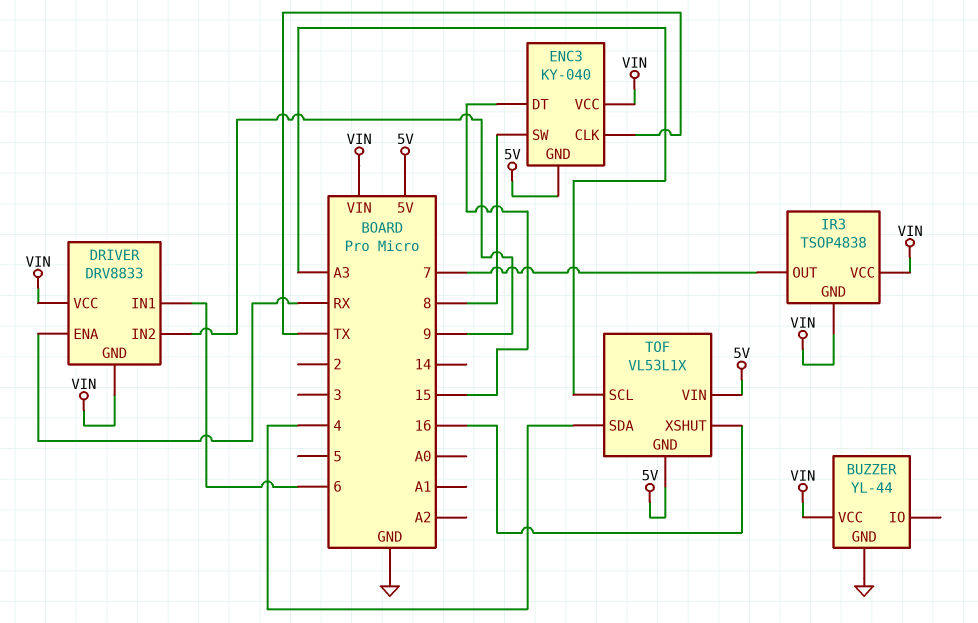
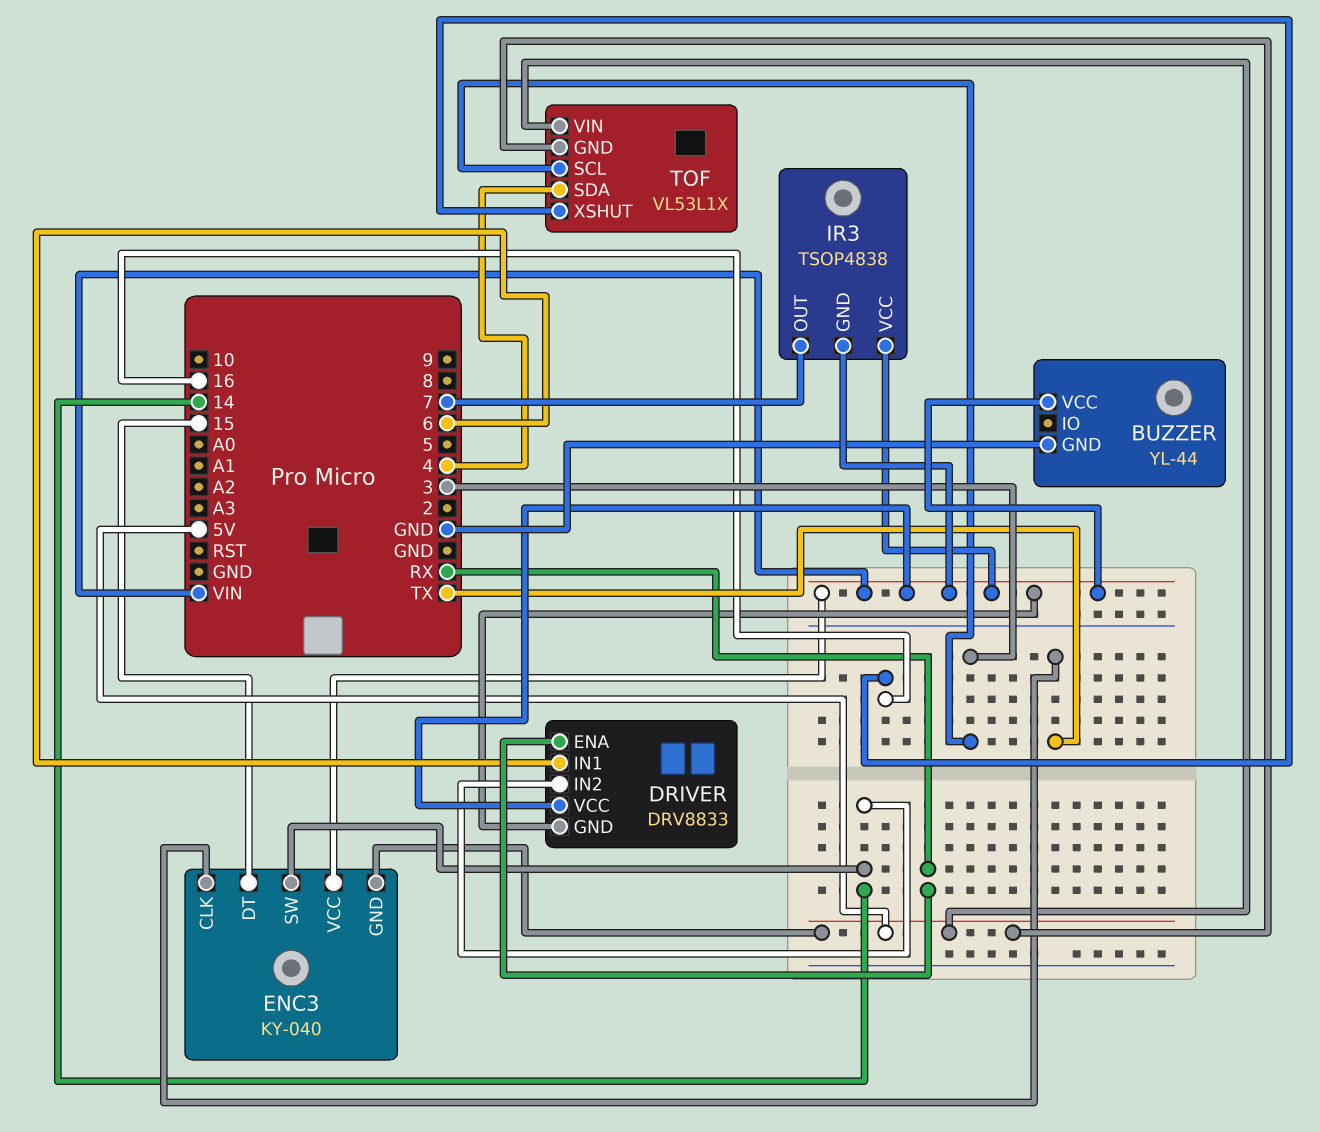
DRIVER pin IN2: 9 -> 14
ENC3 pin SW: 8 -> 14
TOF pin SCL: A3 -> 3

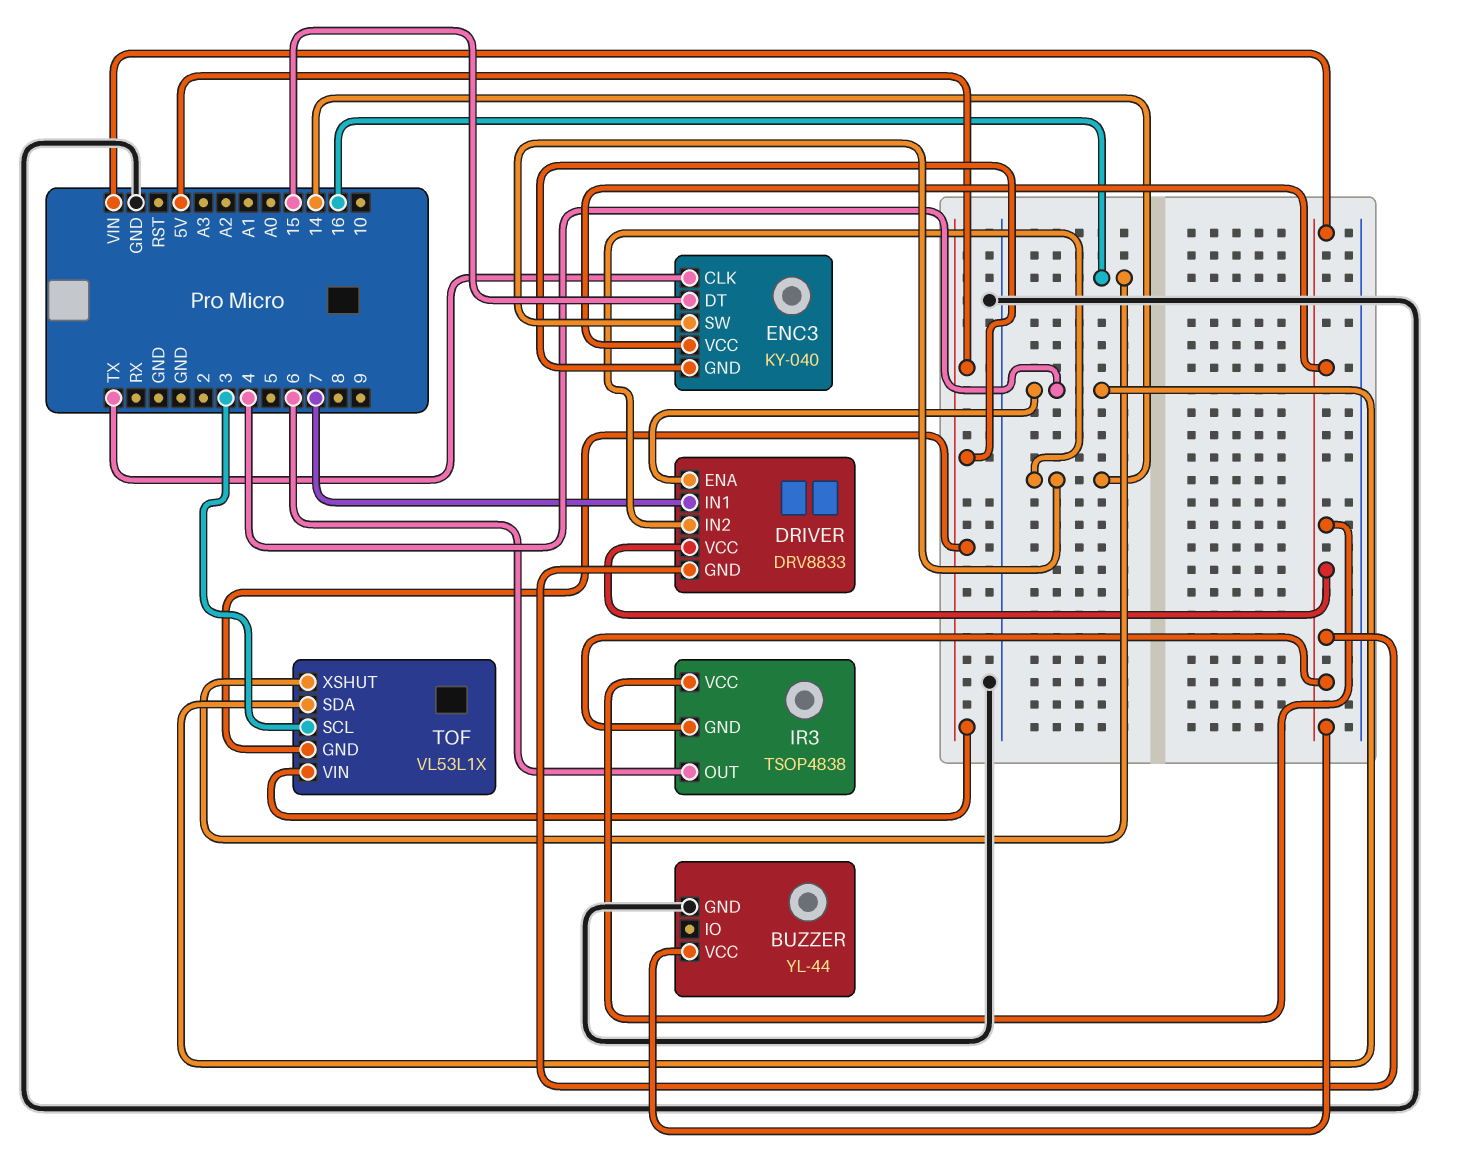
DRIVER pin ENA: RX -> 4
DRIVER pin IN1: 6 -> 7
IR3 pin OUT: 7 -> 6

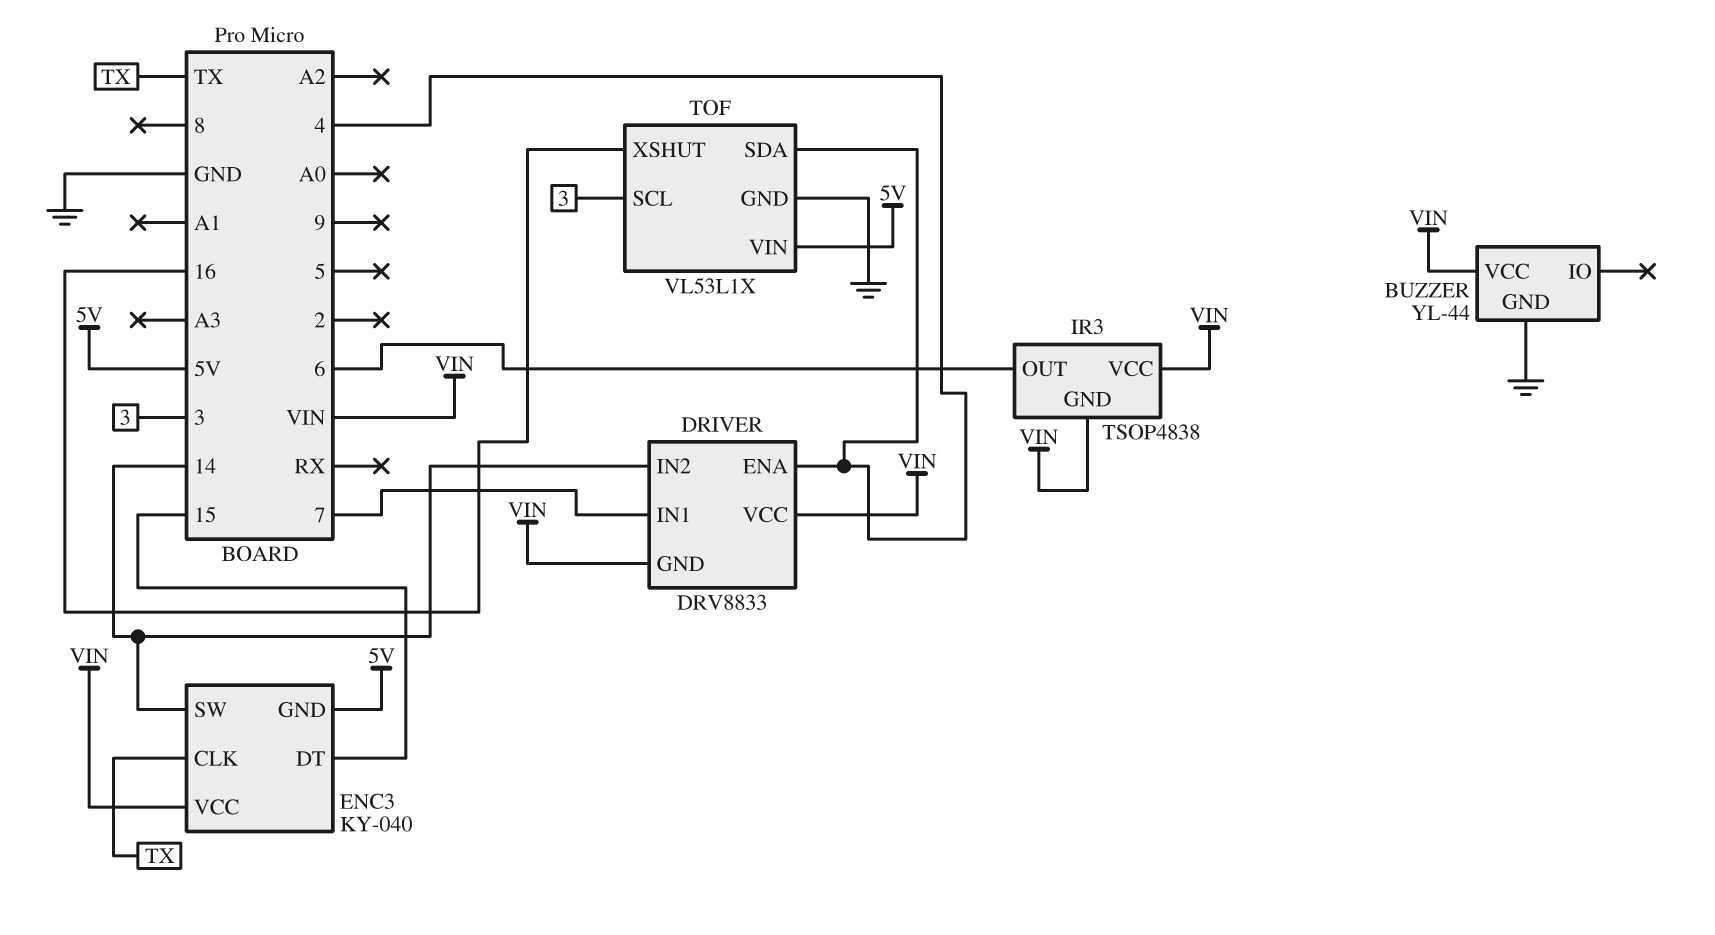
TOF pin GND: 5V -> GND

